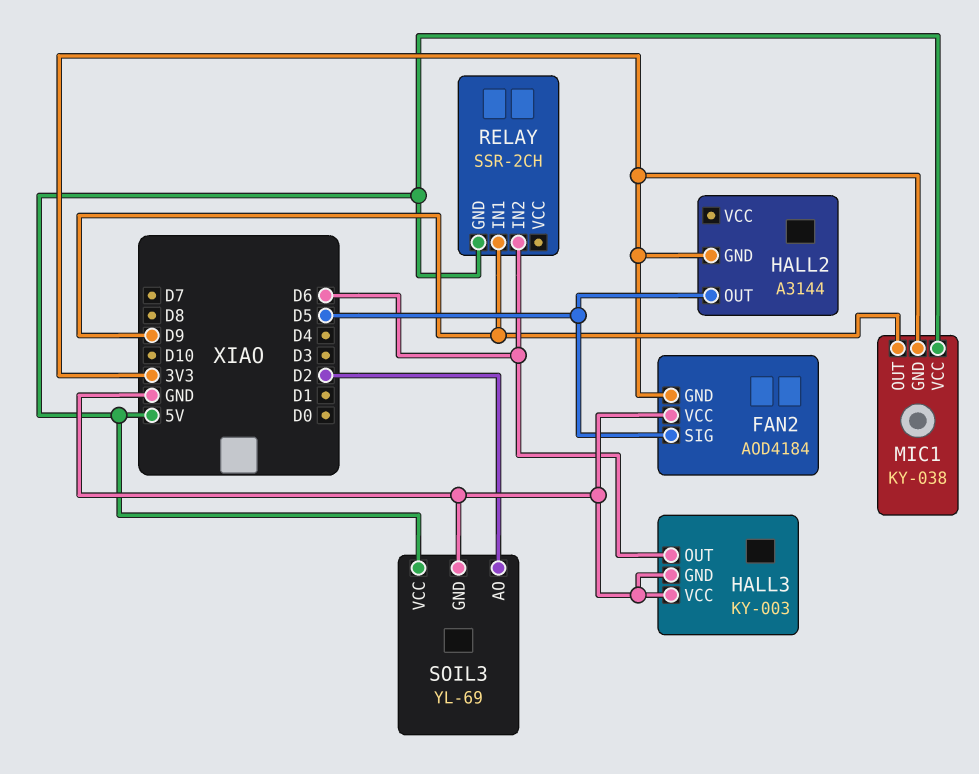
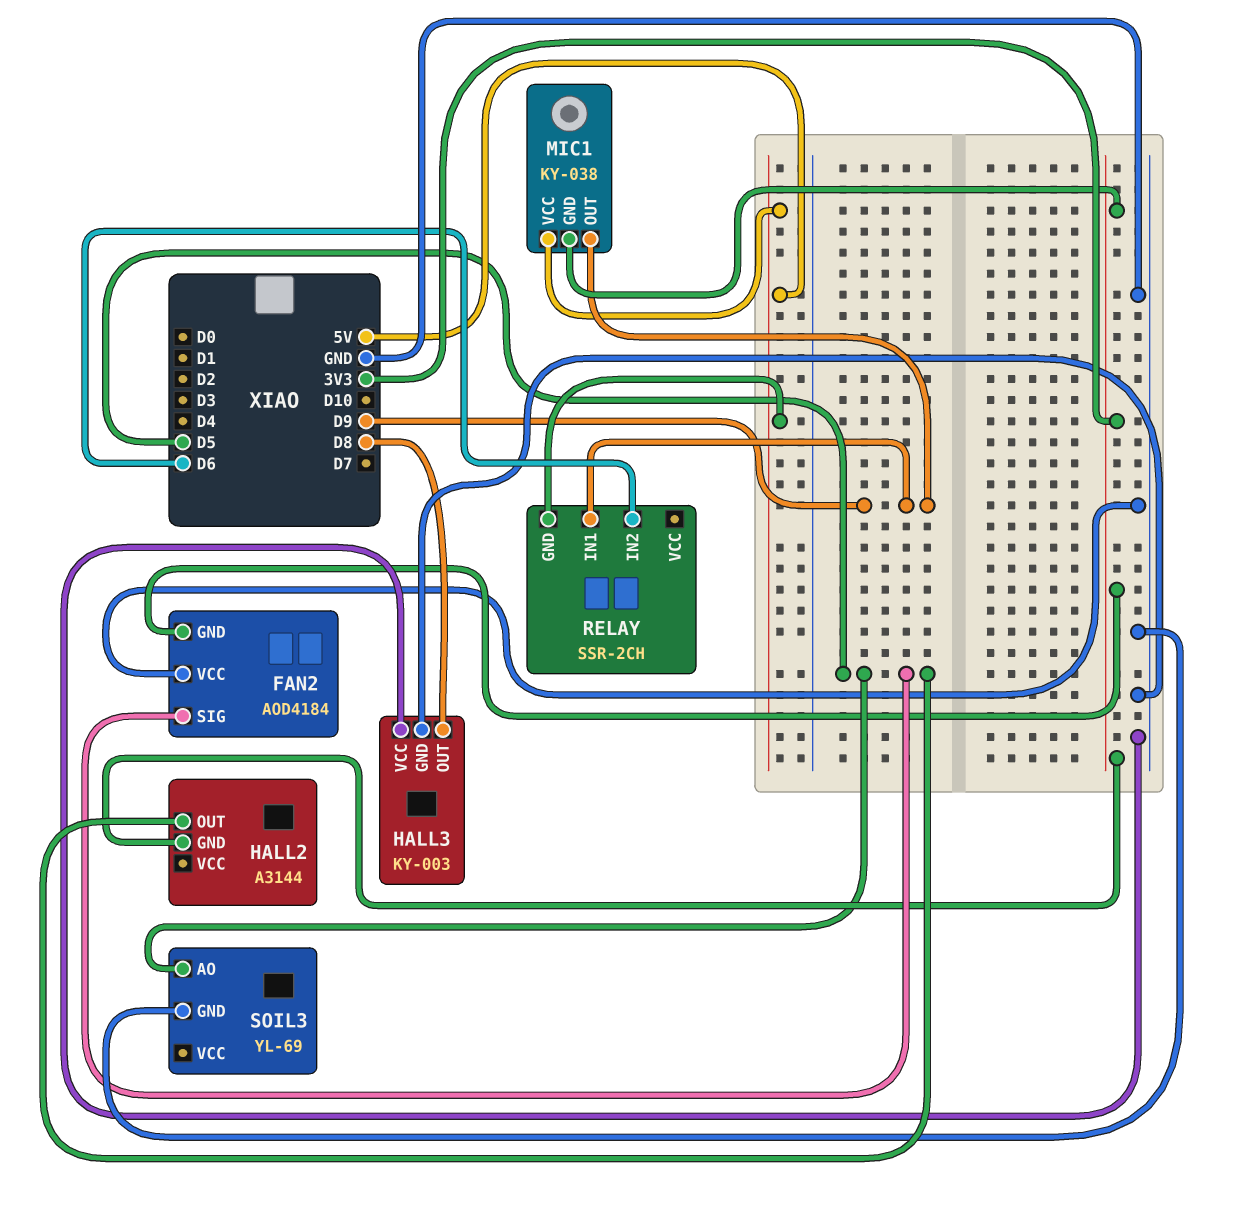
HALL3 pin OUT: D6 -> D8
SOIL3 pin AO: D2 -> D5
SOIL3 pin VCC: 5V -> none

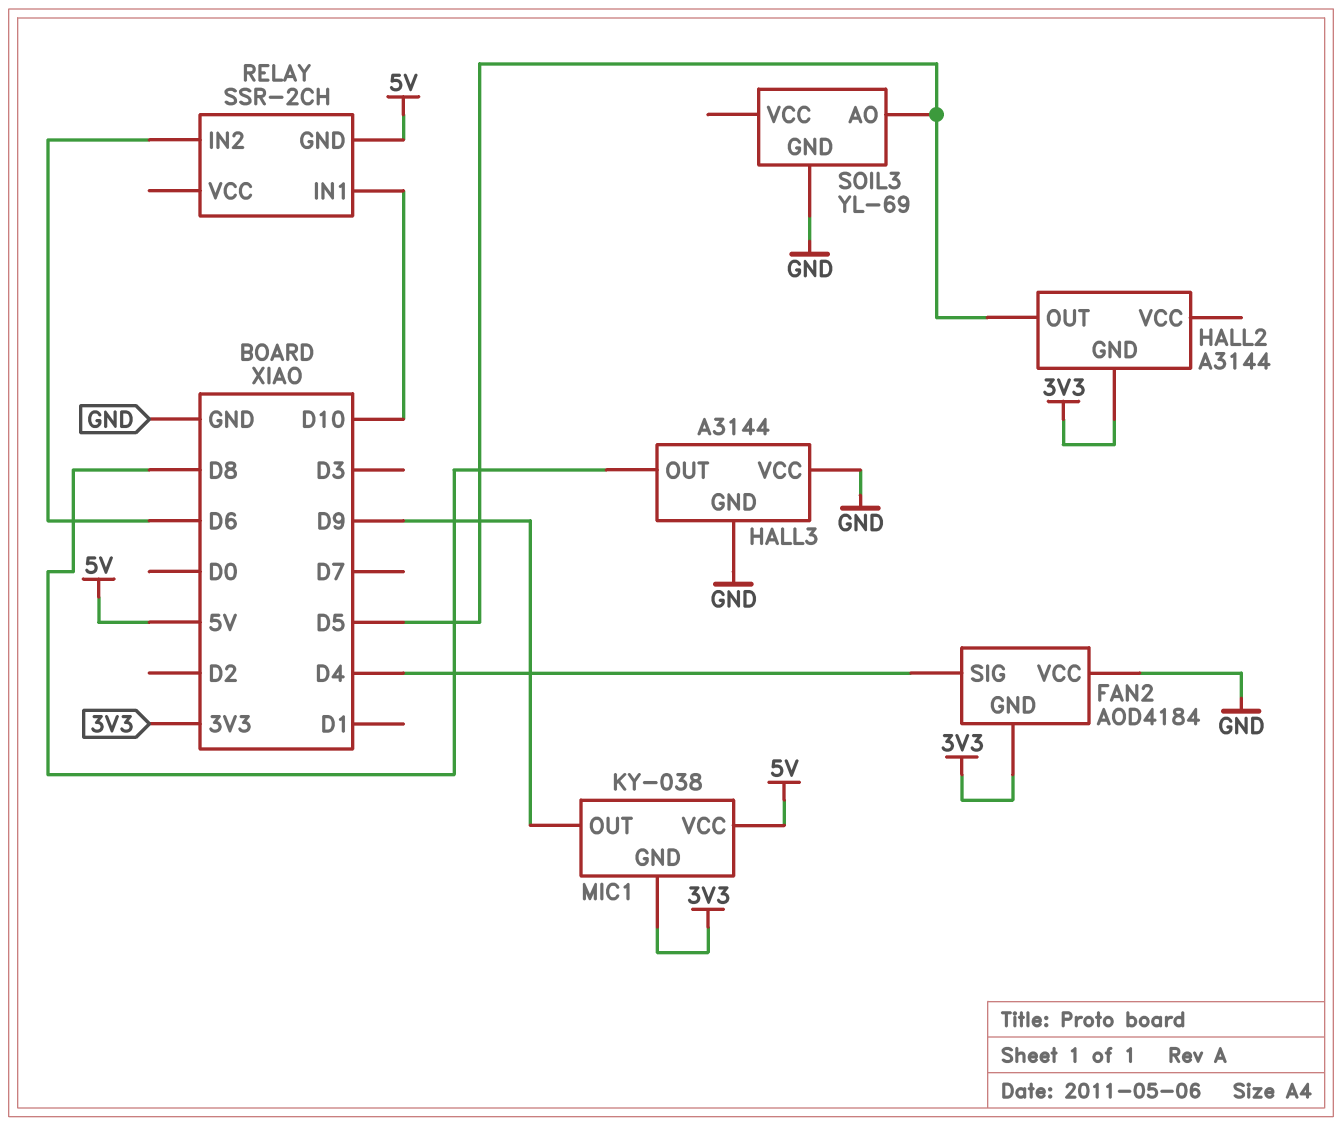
FAN2 pin SIG: D5 -> D4
HALL3: KY-003 -> A3144
RELAY pin IN1: D9 -> D10

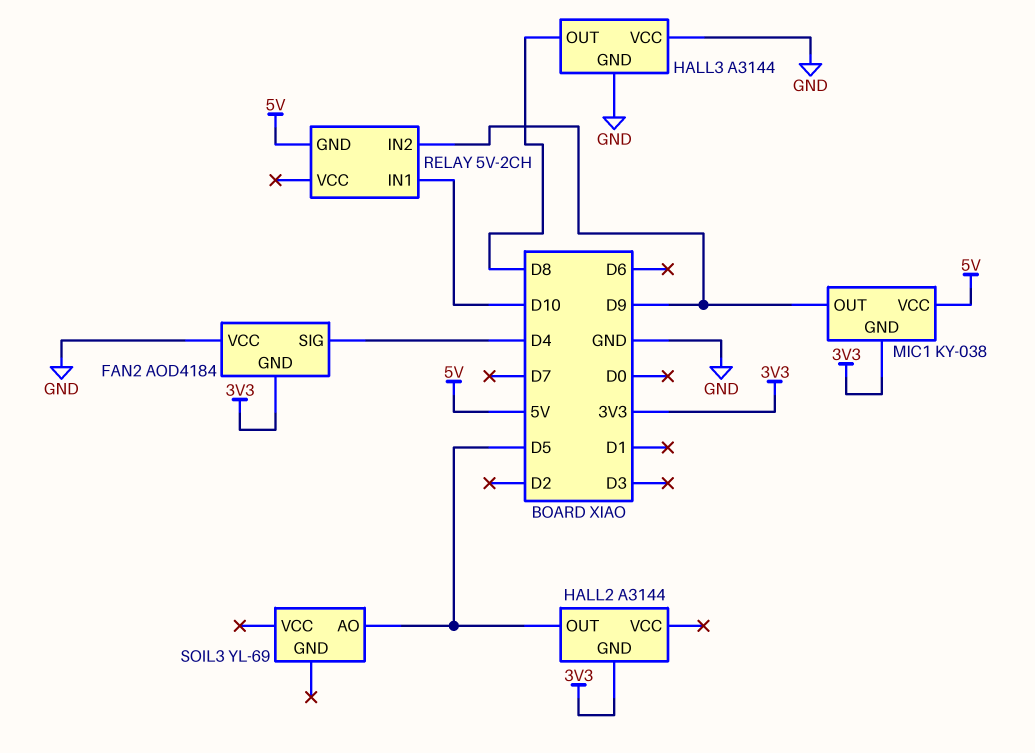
RELAY: SSR-2CH -> 5V-2CH
RELAY pin IN2: D6 -> D9
SOIL3 pin GND: GND -> none

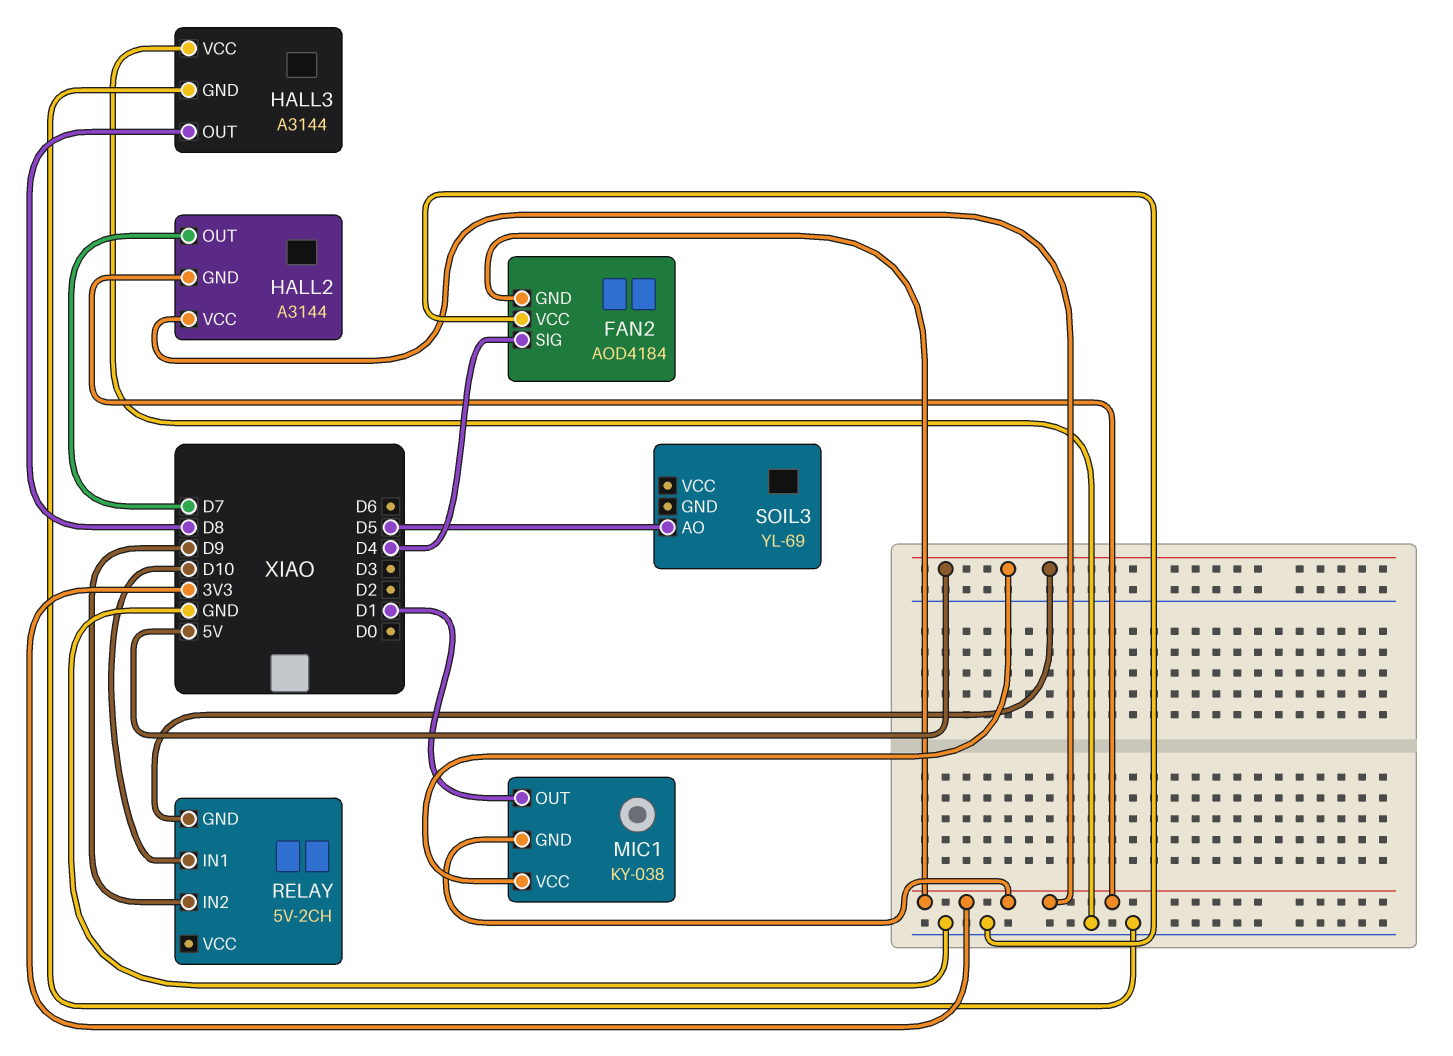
HALL2 pin OUT: D5 -> D7
HALL2 pin VCC: none -> 3V3
MIC1 pin OUT: D9 -> D1

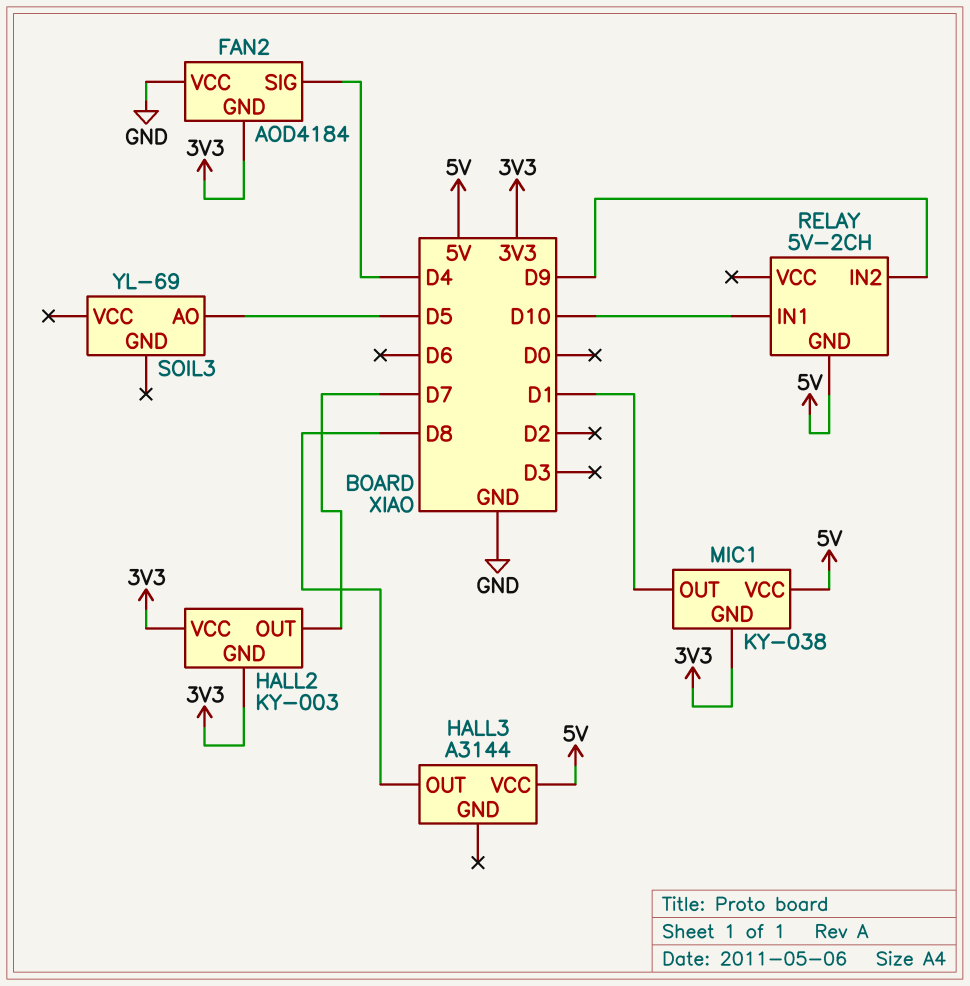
HALL2: A3144 -> KY-003
HALL3 pin GND: GND -> none
HALL3 pin VCC: GND -> 5V

